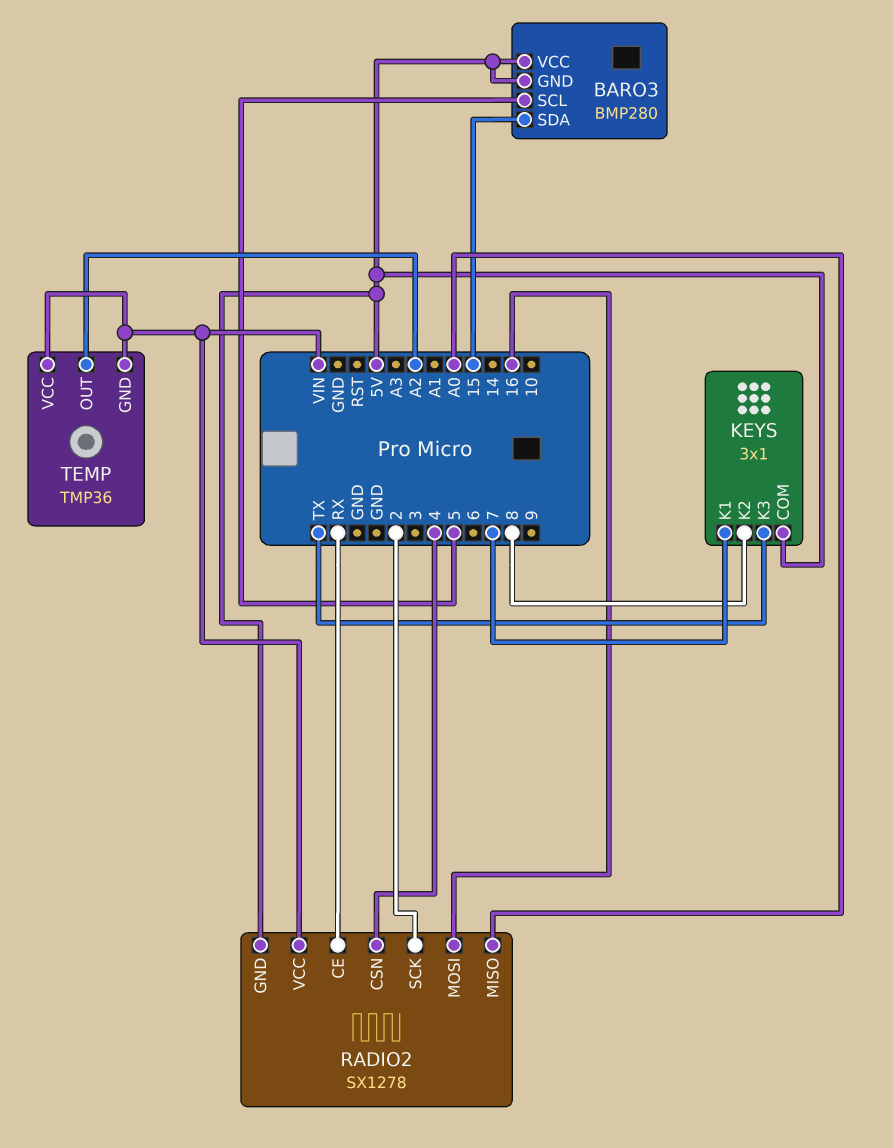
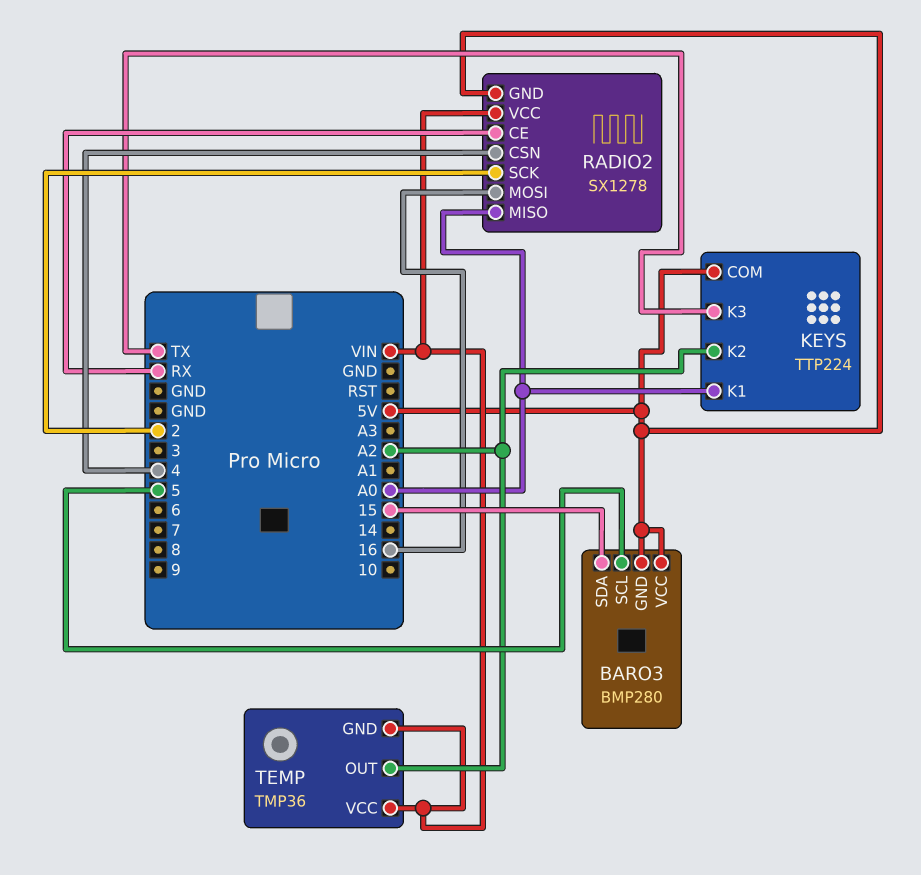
KEYS: 3x1 -> TTP224
KEYS pin K1: 7 -> A0
KEYS pin K2: 8 -> A2

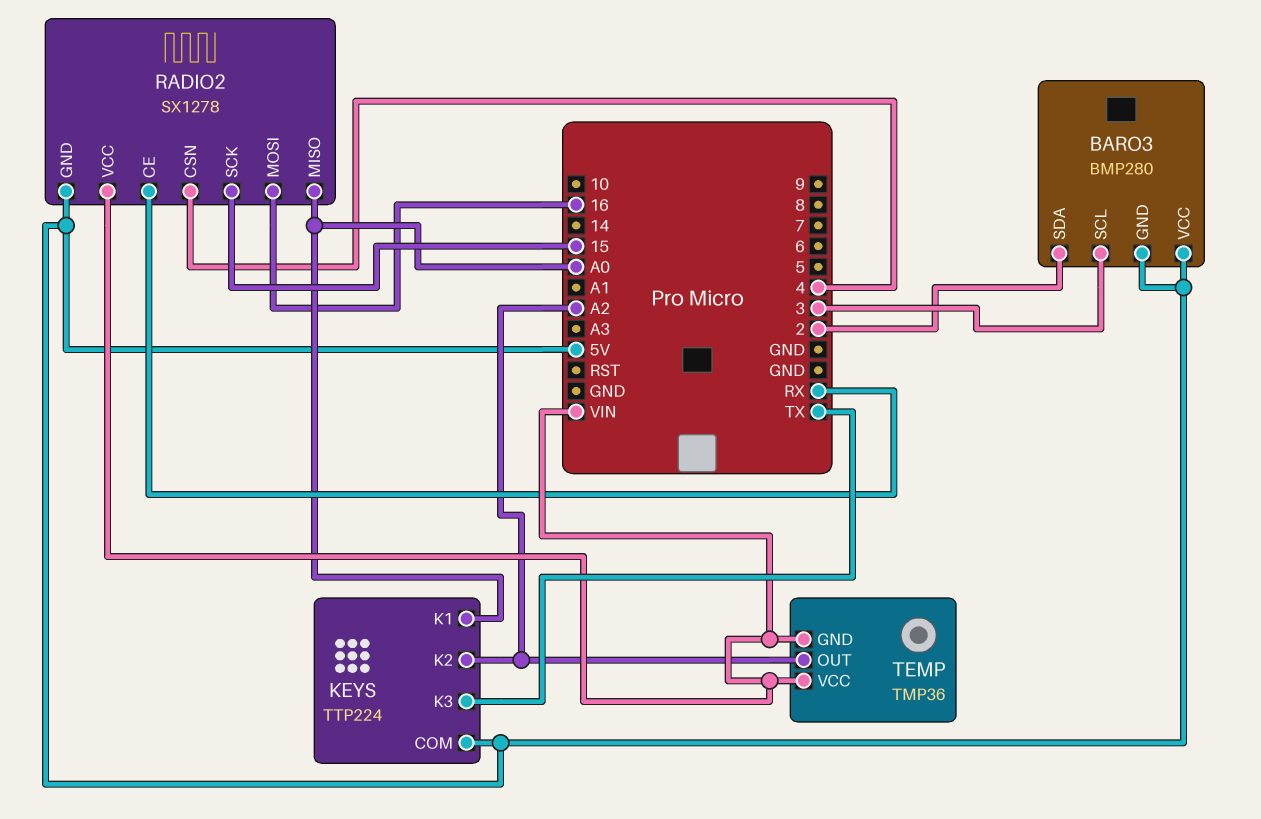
BARO3 pin SCL: 5 -> 3
BARO3 pin SDA: 15 -> 2
RADIO2 pin SCK: 2 -> 15

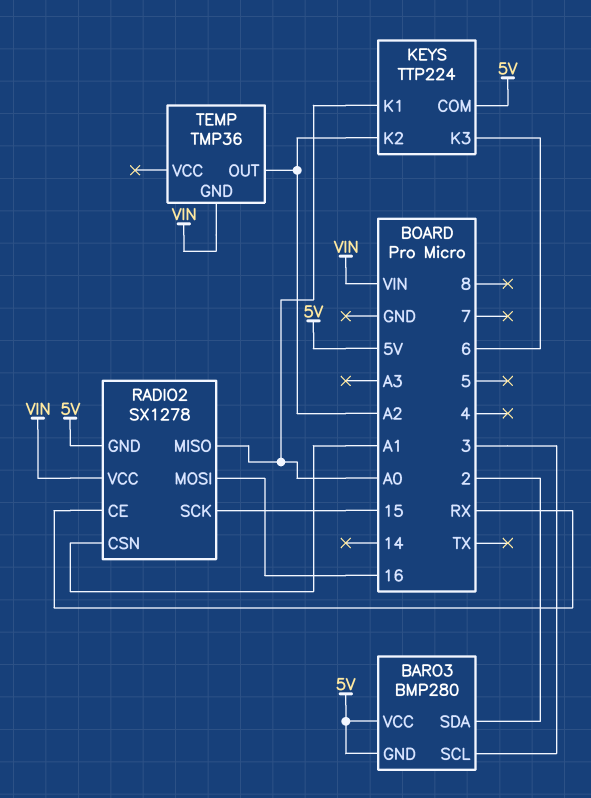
KEYS pin K3: TX -> 6
RADIO2 pin CSN: 4 -> A1
TEMP pin VCC: VIN -> none

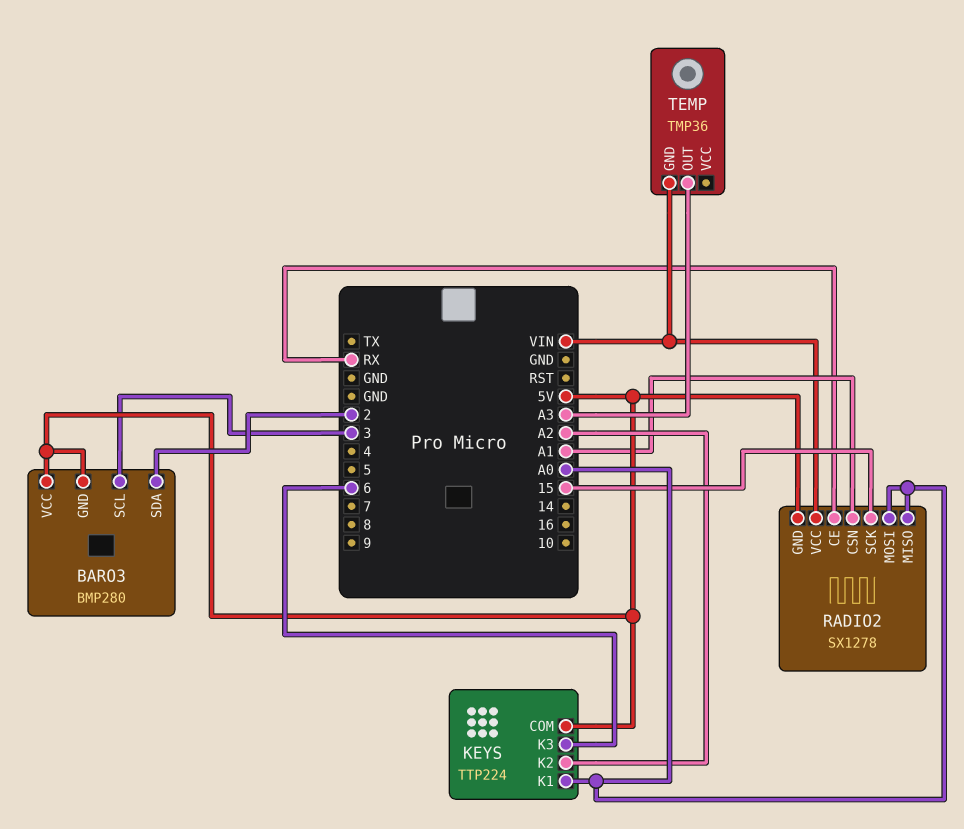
RADIO2 pin MOSI: 16 -> A0
TEMP pin OUT: A2 -> A3

